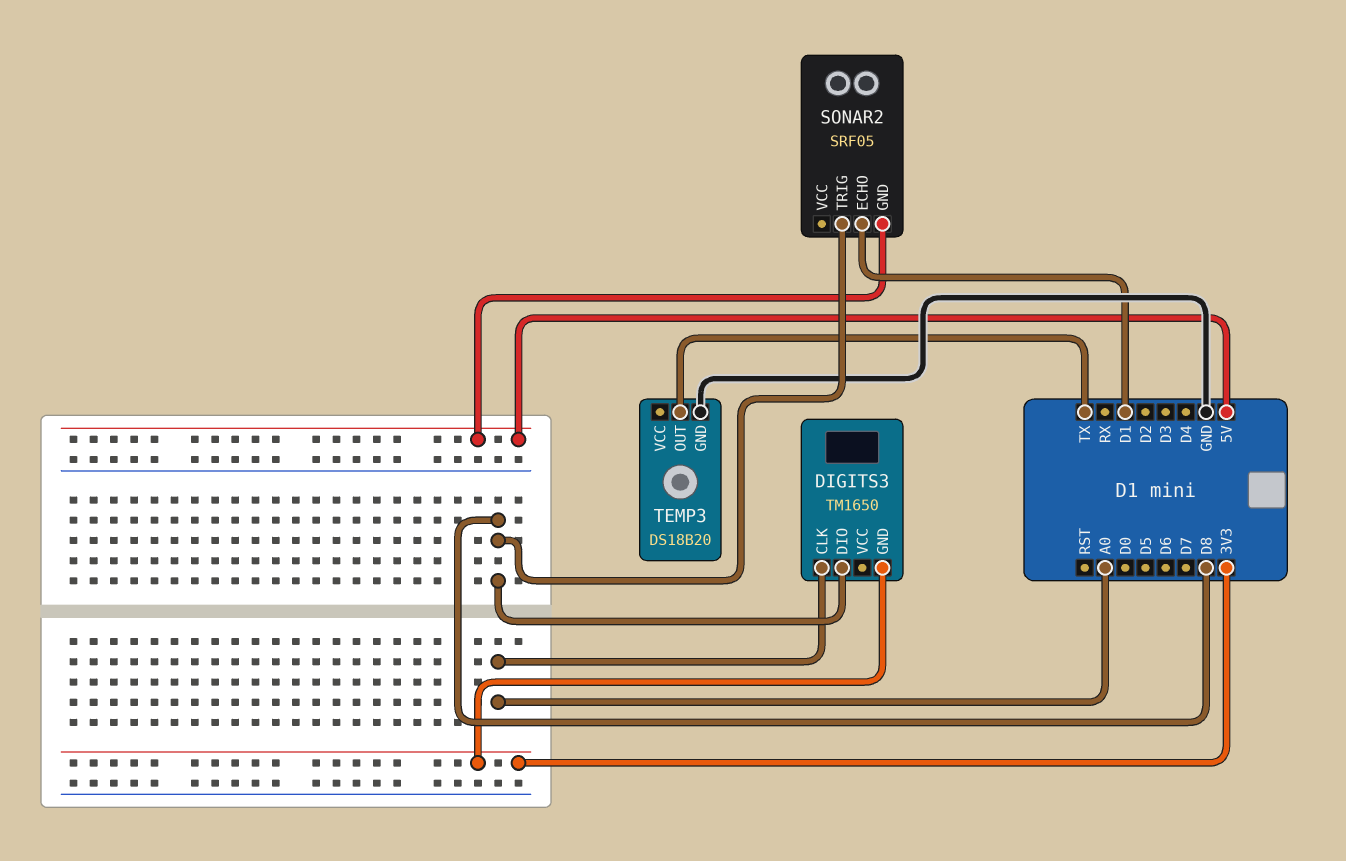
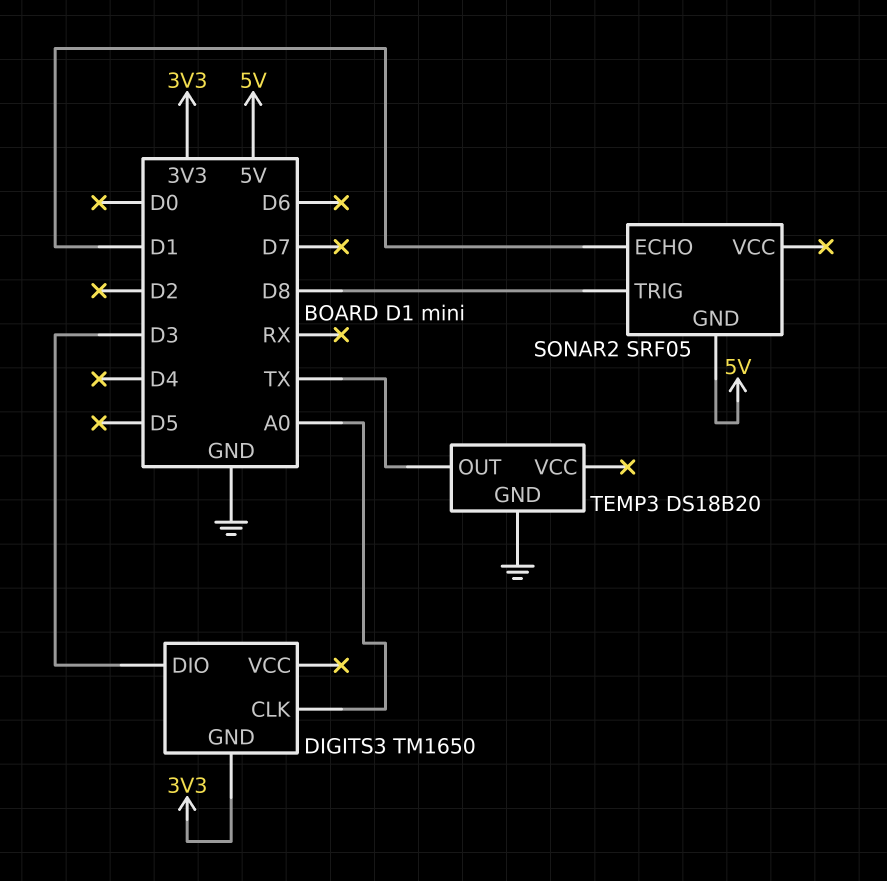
DIGITS3 pin DIO: D8 -> D3

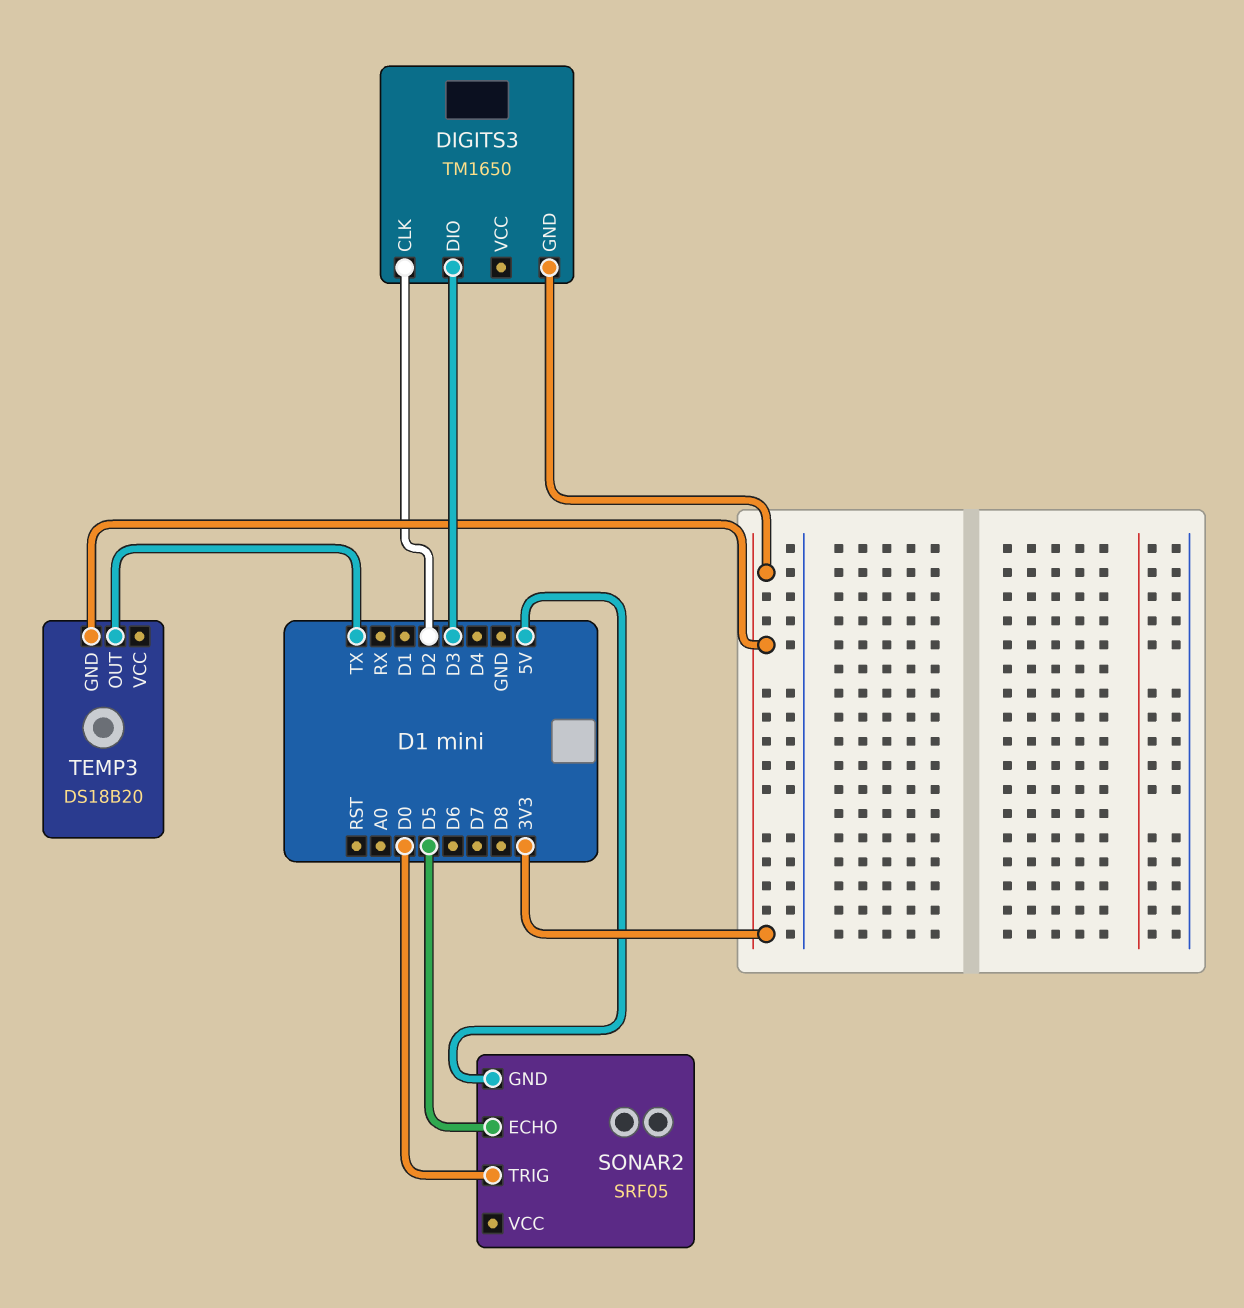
DIGITS3 pin CLK: A0 -> D2
SONAR2 pin ECHO: D1 -> D5
SONAR2 pin TRIG: D8 -> D0
TEMP3 pin GND: GND -> 3V3

